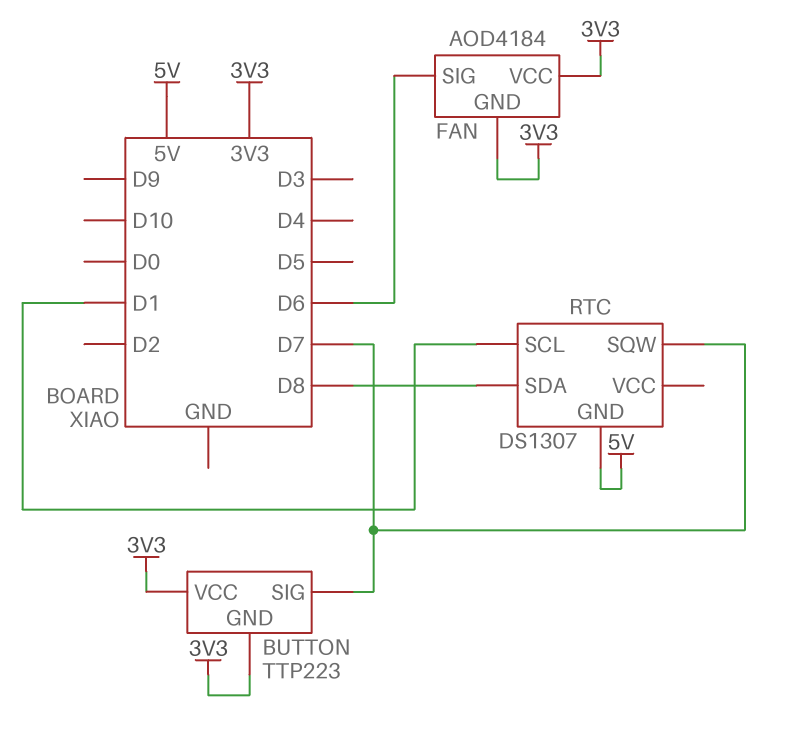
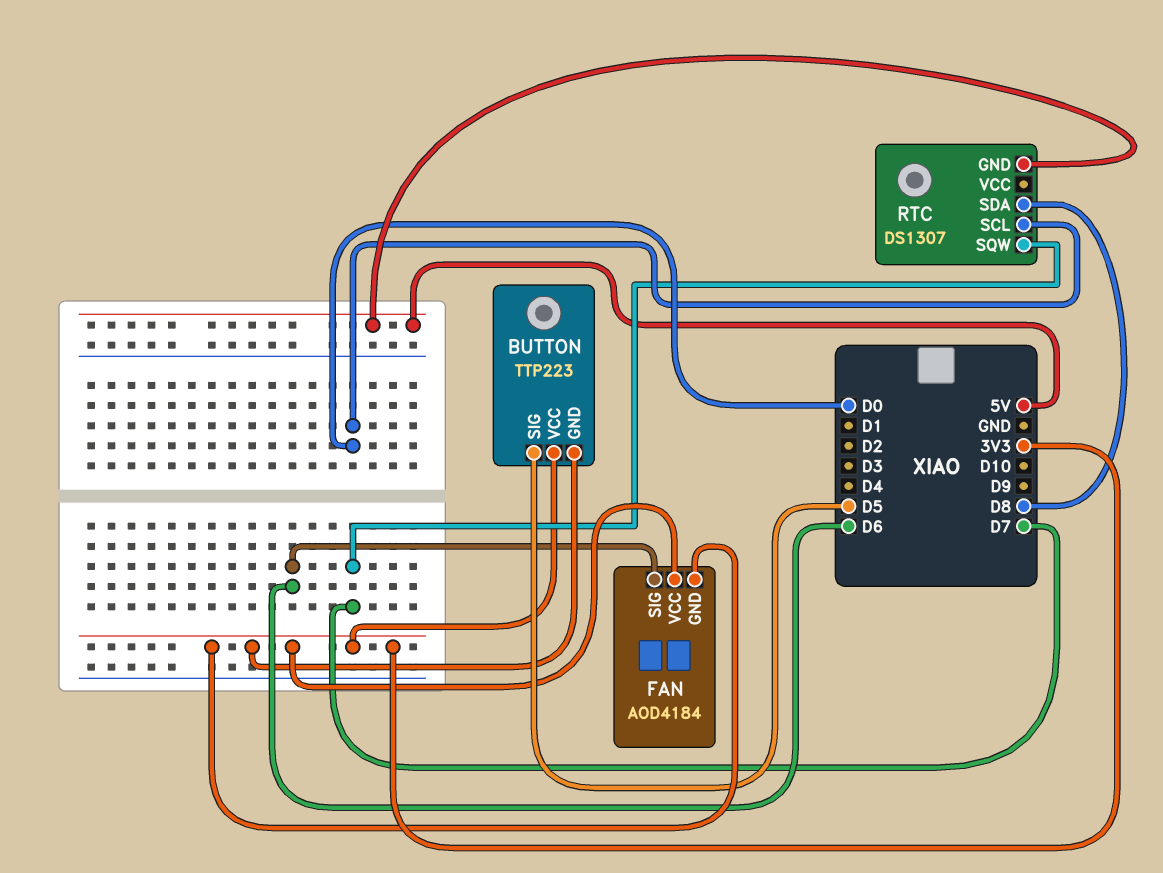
BUTTON pin SIG: D7 -> D5
RTC pin SCL: D1 -> D0

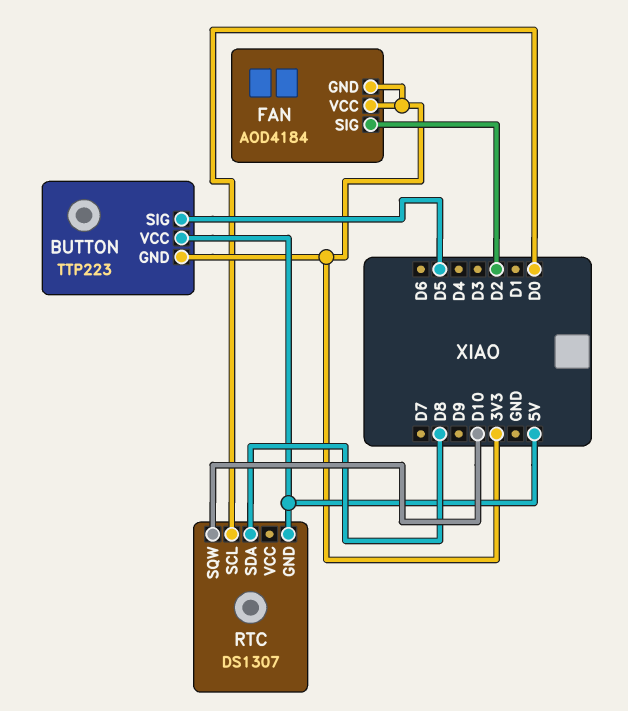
BUTTON pin VCC: 3V3 -> 5V
FAN pin SIG: D6 -> D2
RTC pin SQW: D7 -> D10

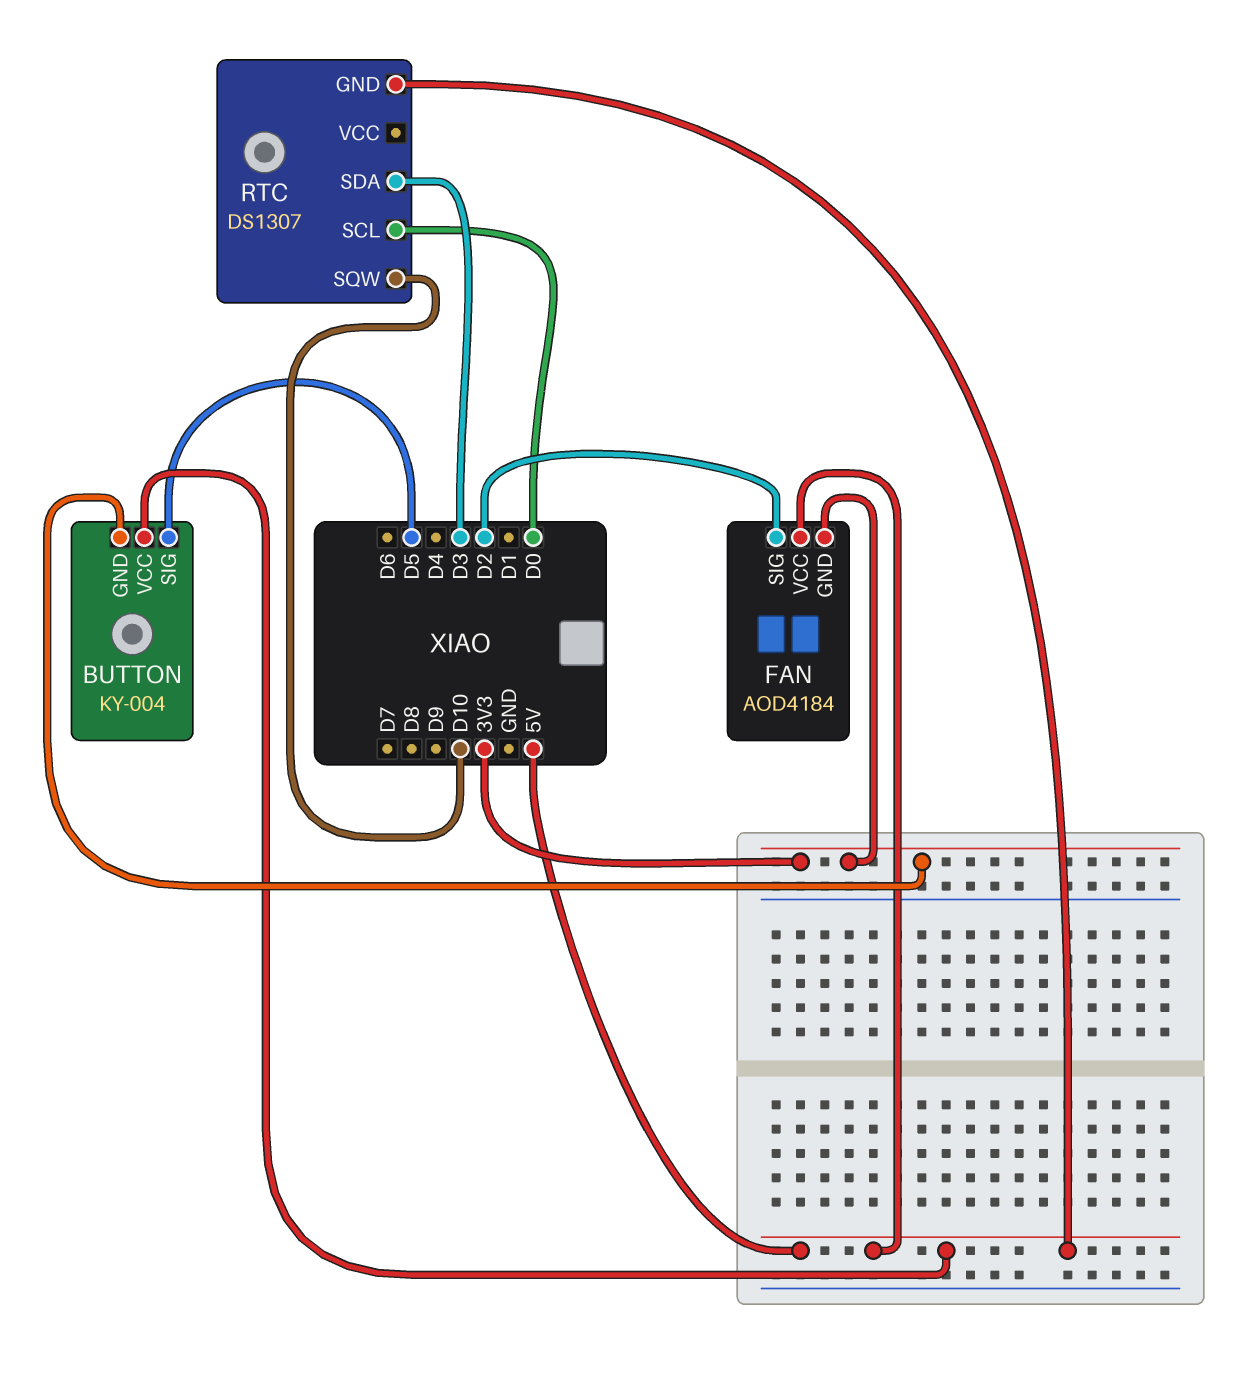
BUTTON: TTP223 -> KY-004
FAN pin VCC: 3V3 -> 5V
RTC pin SDA: D8 -> D3

